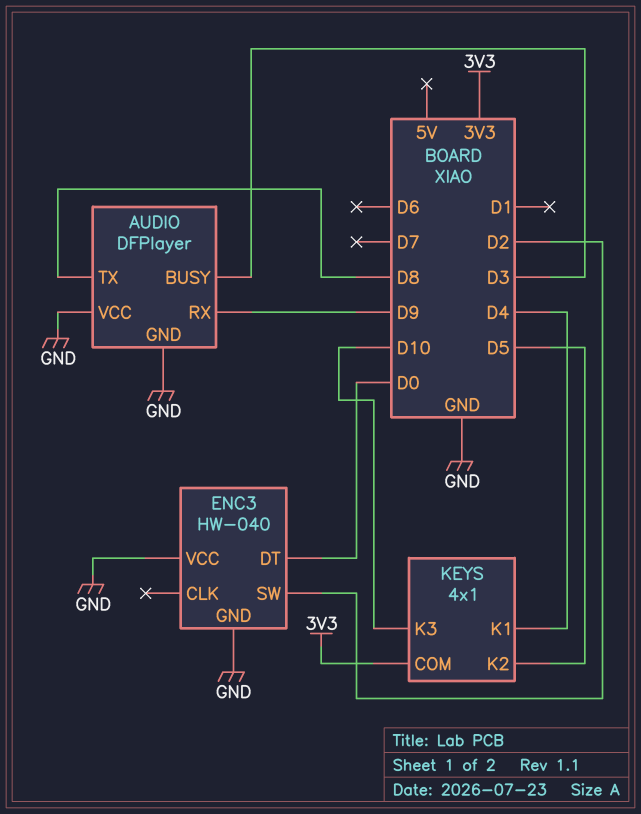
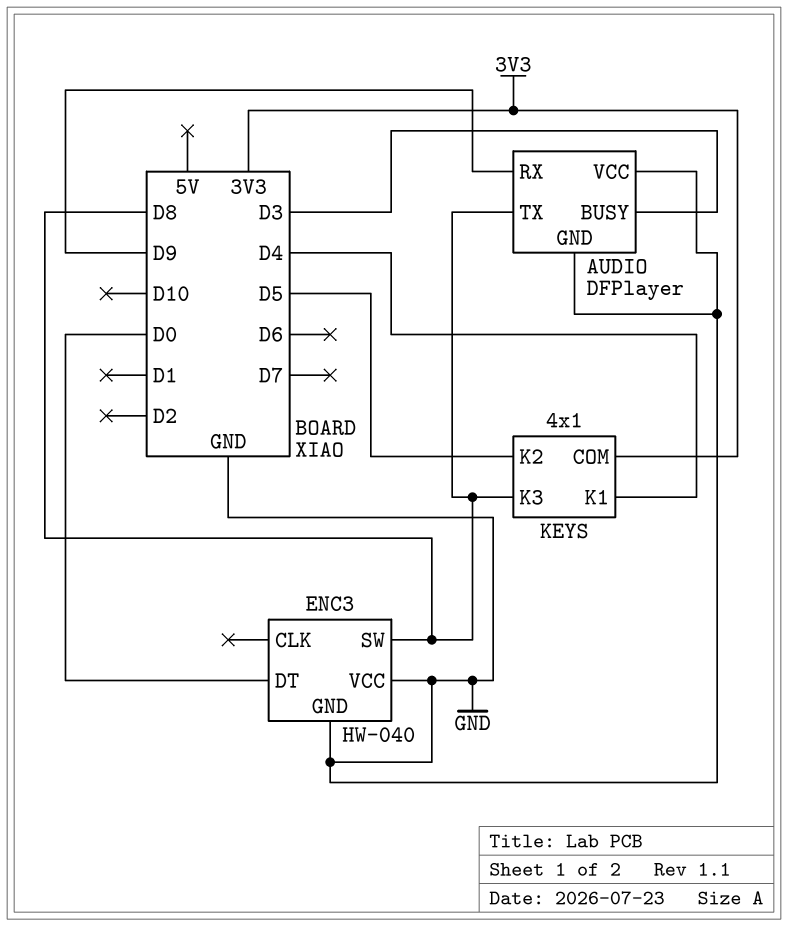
ENC3 pin SW: D2 -> D8
KEYS pin K3: D10 -> D8

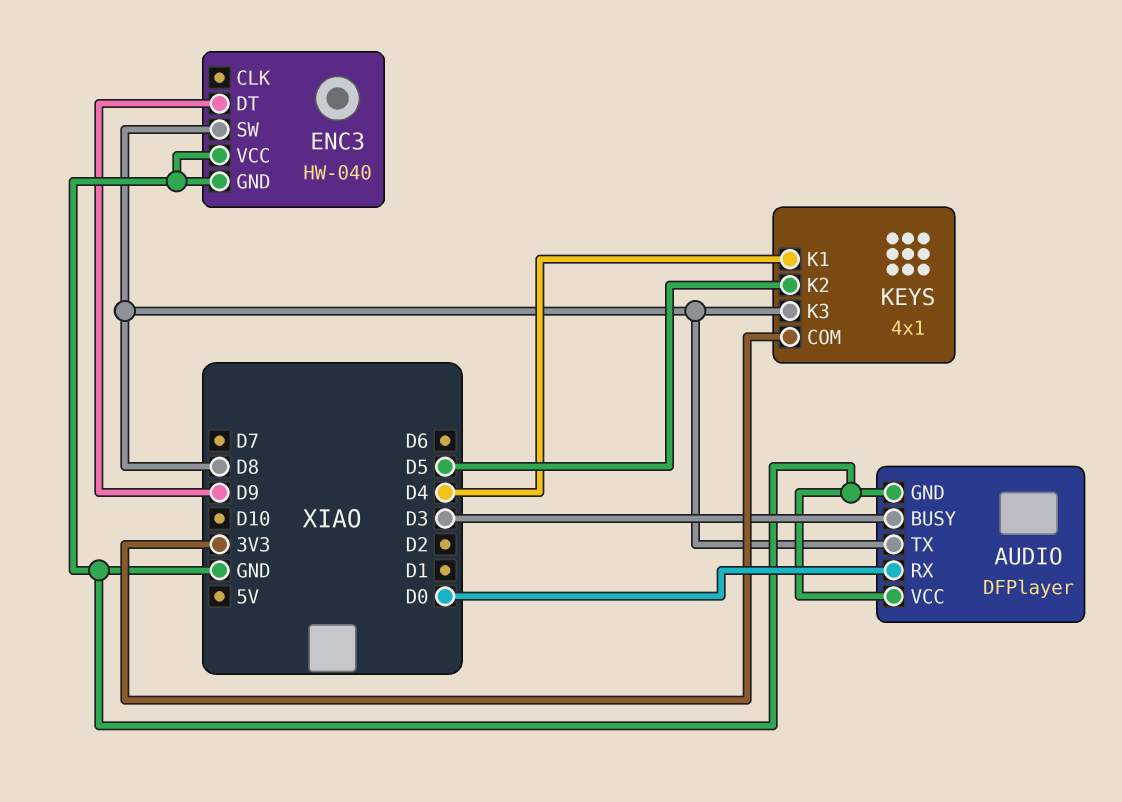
AUDIO pin RX: D9 -> D0
ENC3 pin DT: D0 -> D9

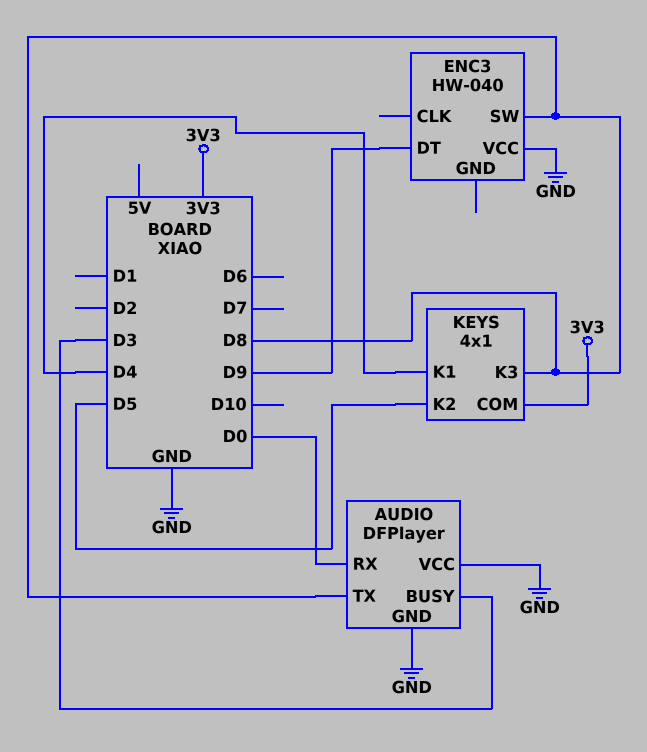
ENC3 pin GND: GND -> none

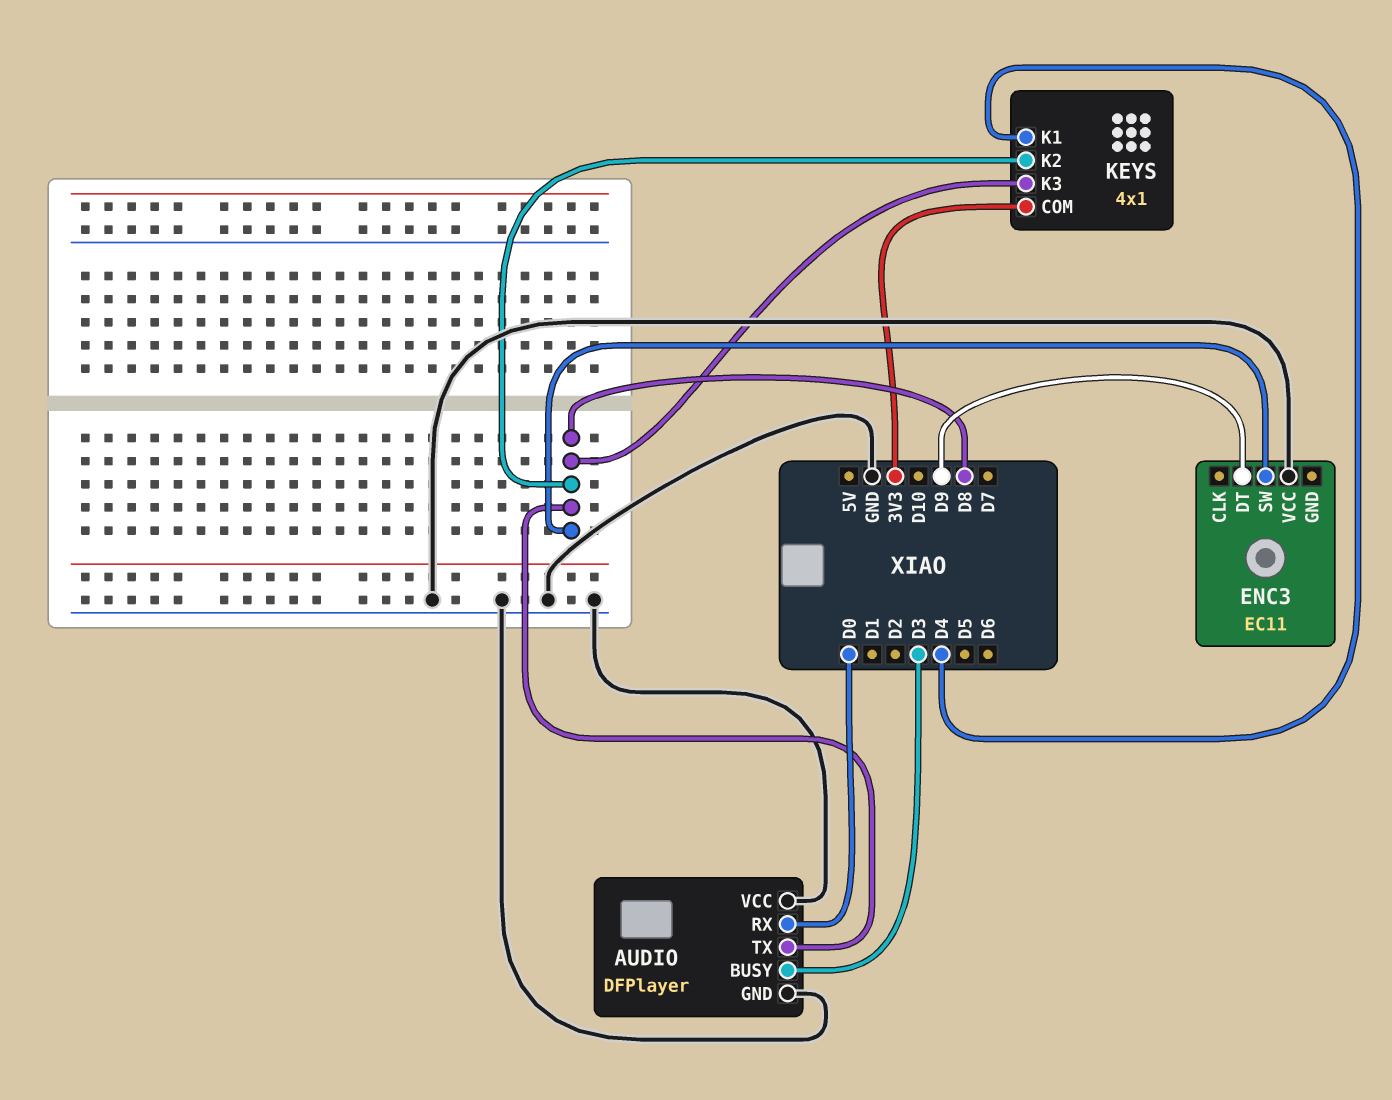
ENC3: HW-040 -> EC11
KEYS pin K2: D5 -> D8

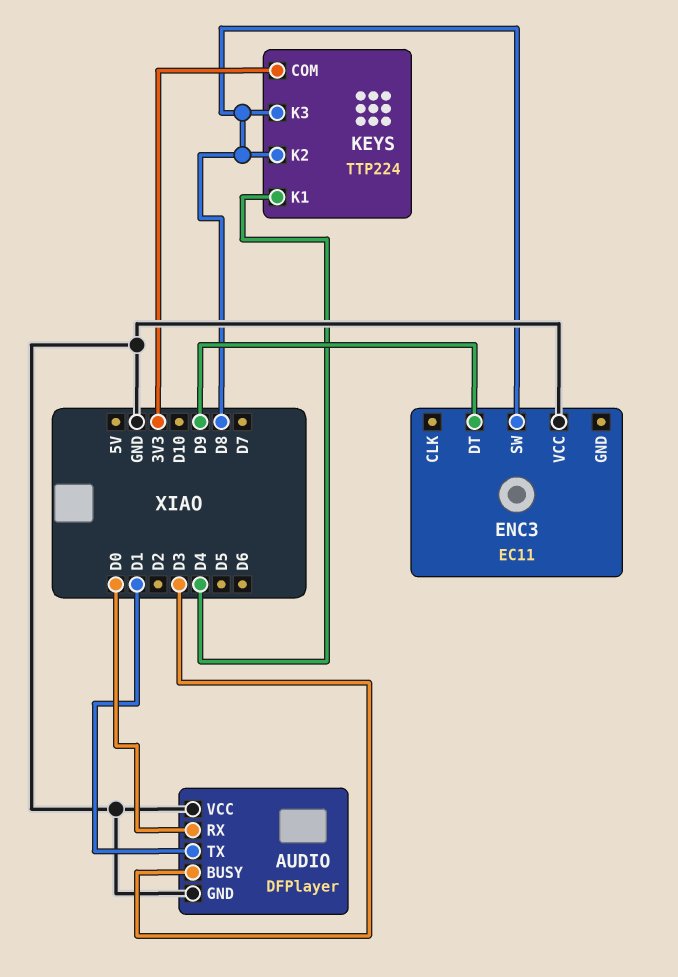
AUDIO pin TX: D8 -> D1
KEYS: 4x1 -> TTP224

